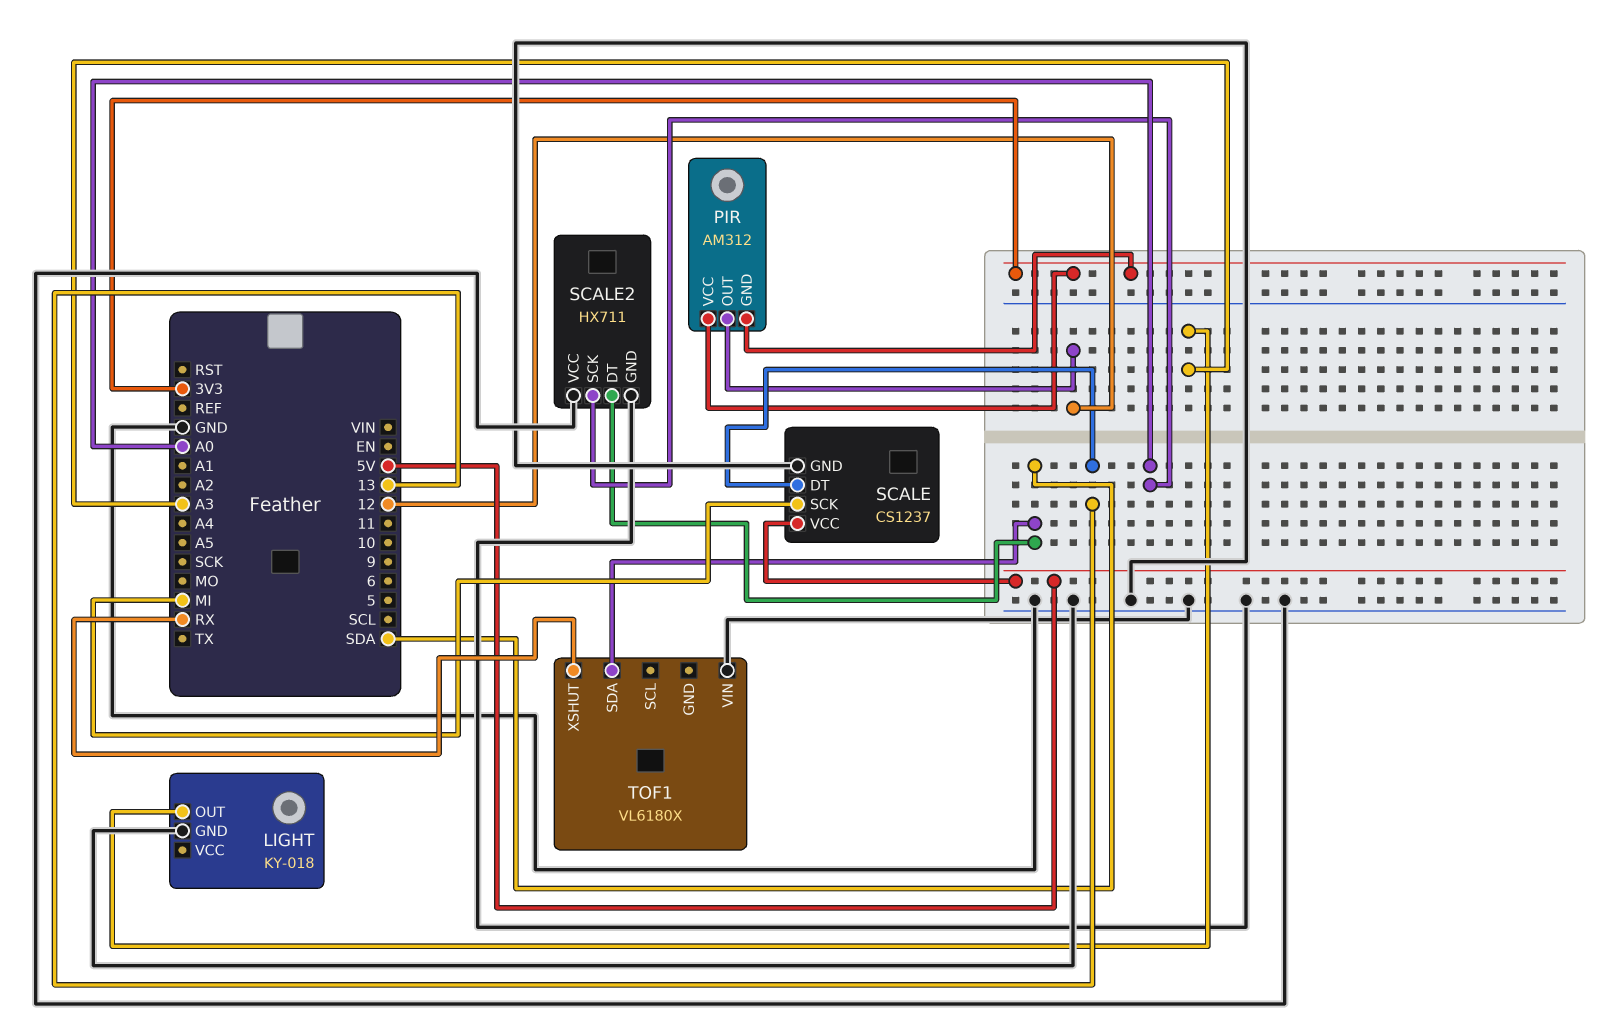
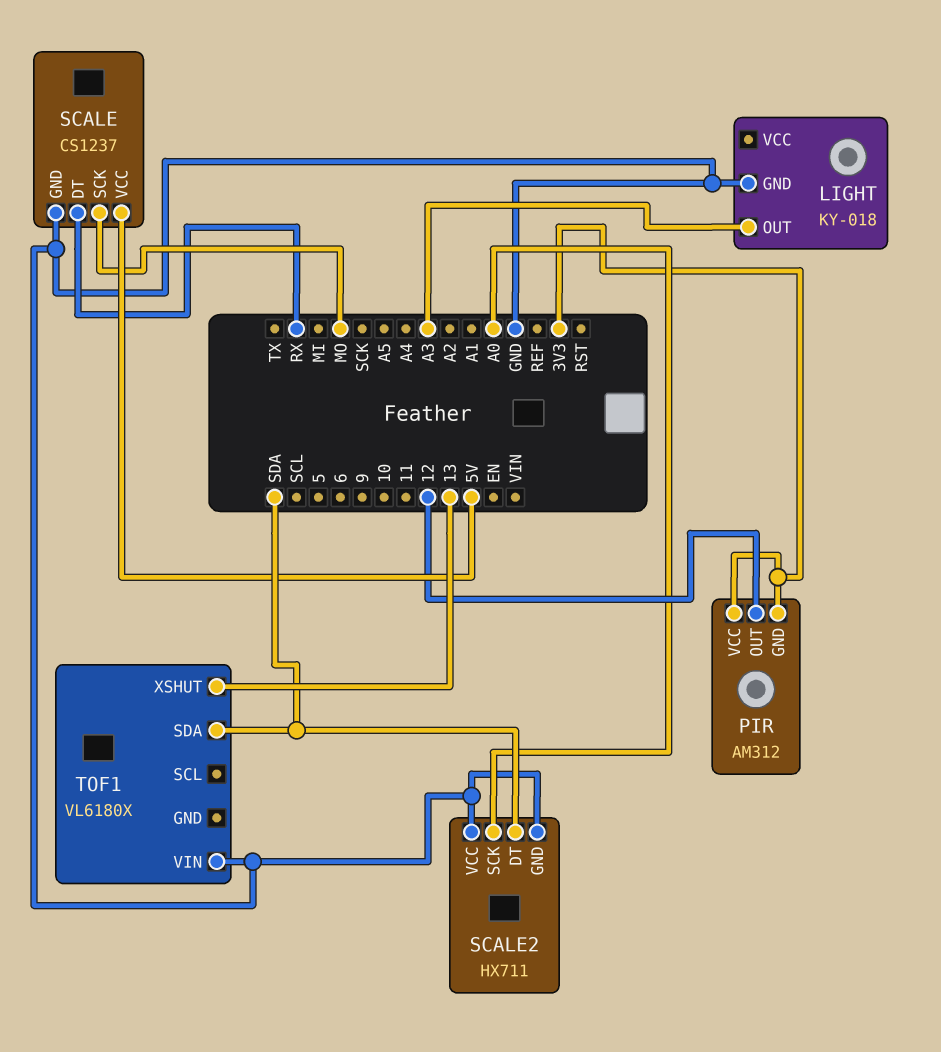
SCALE pin DT: 13 -> RX
SCALE pin SCK: MI -> MO
TOF1 pin XSHUT: RX -> 13

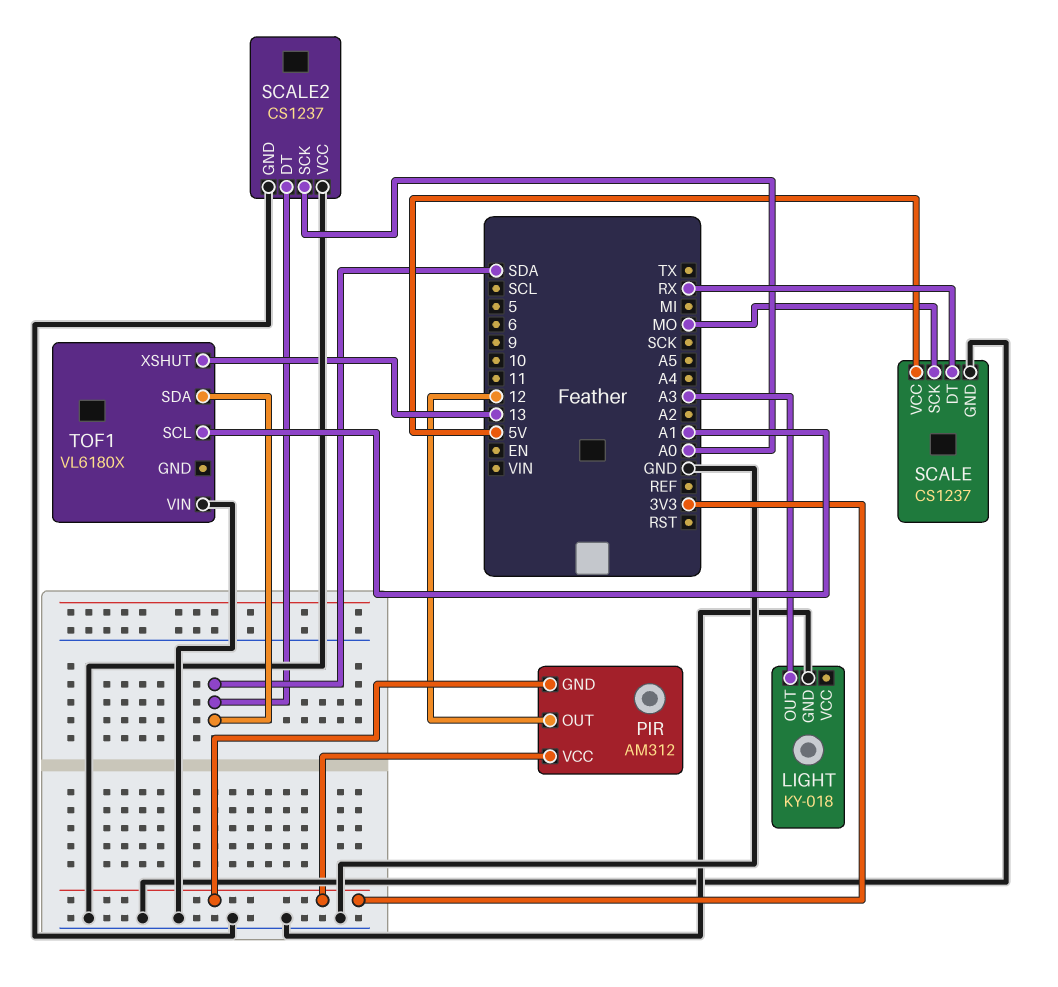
SCALE2: HX711 -> CS1237
TOF1 pin SCL: none -> A1

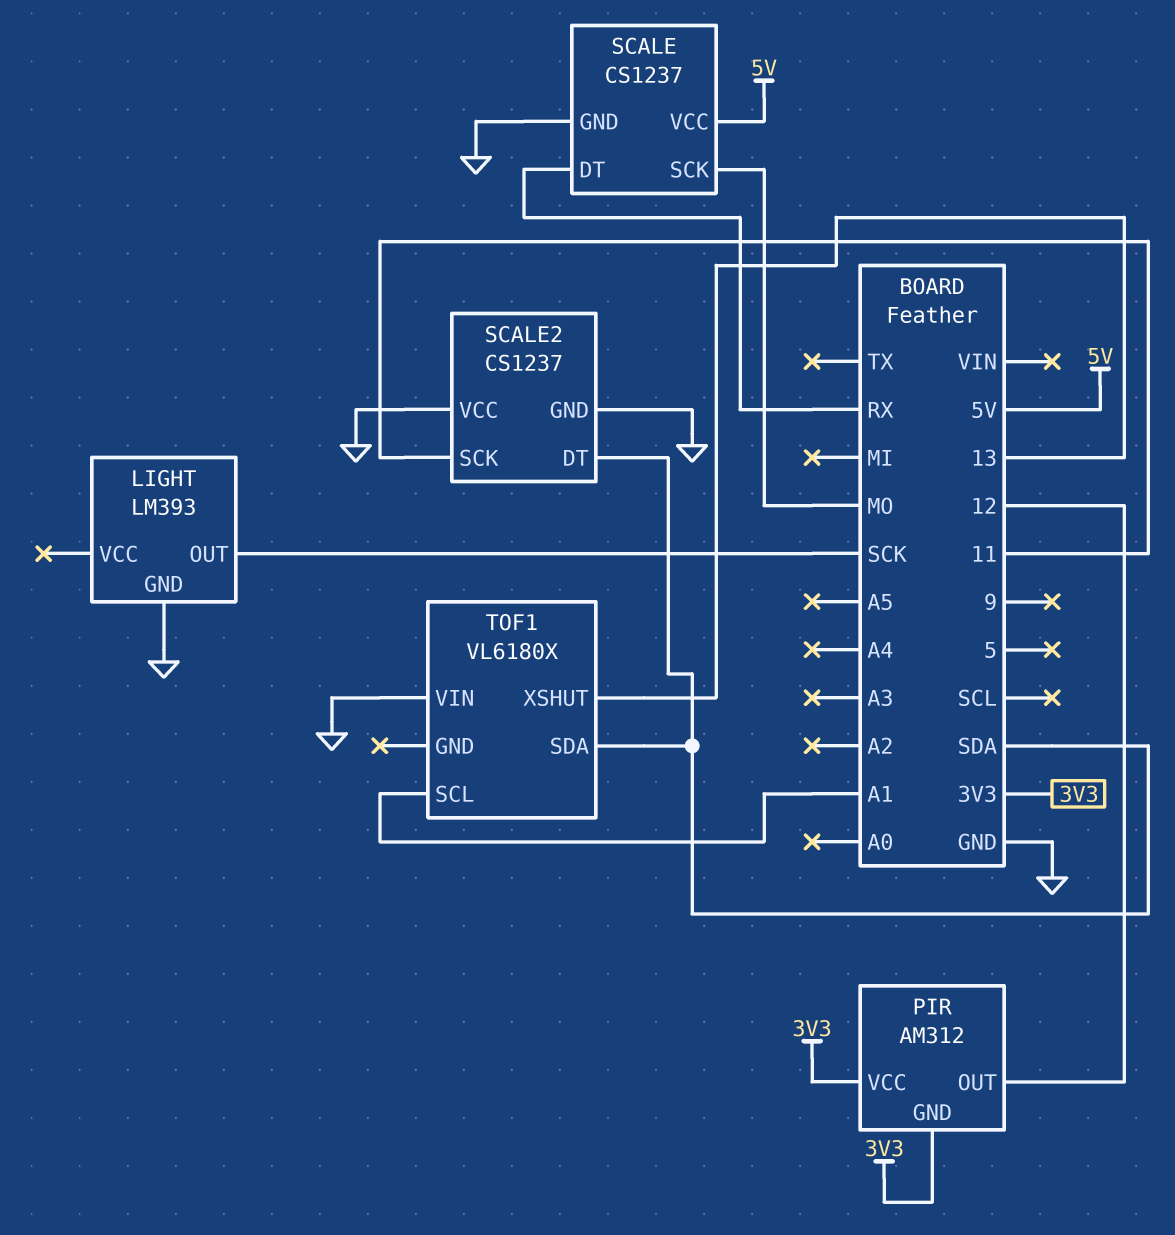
LIGHT: KY-018 -> LM393
LIGHT pin OUT: A3 -> SCK
SCALE2 pin SCK: A0 -> 11

